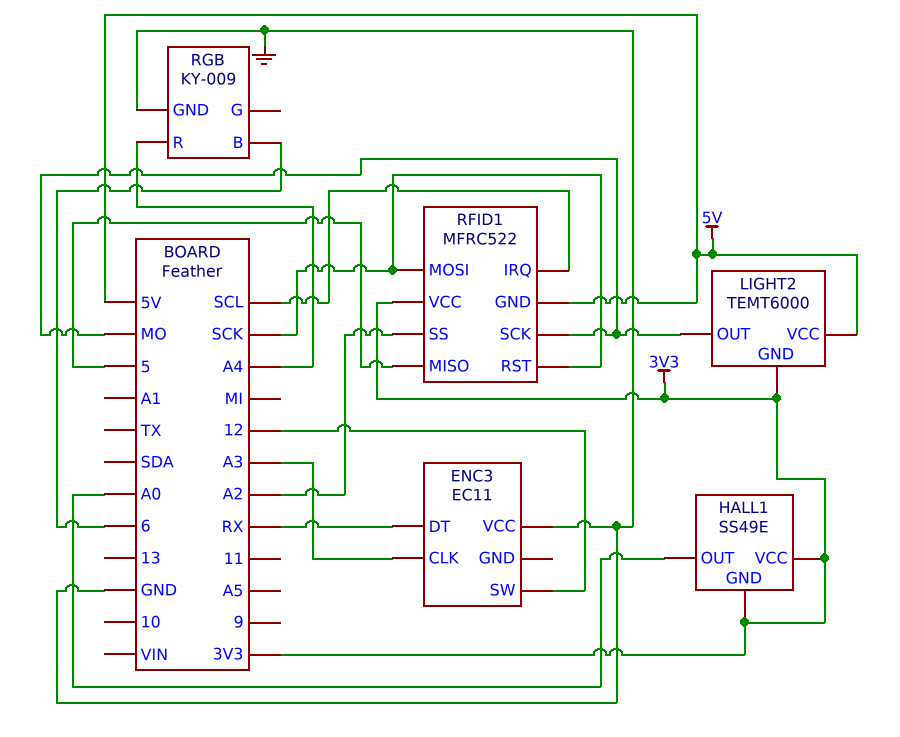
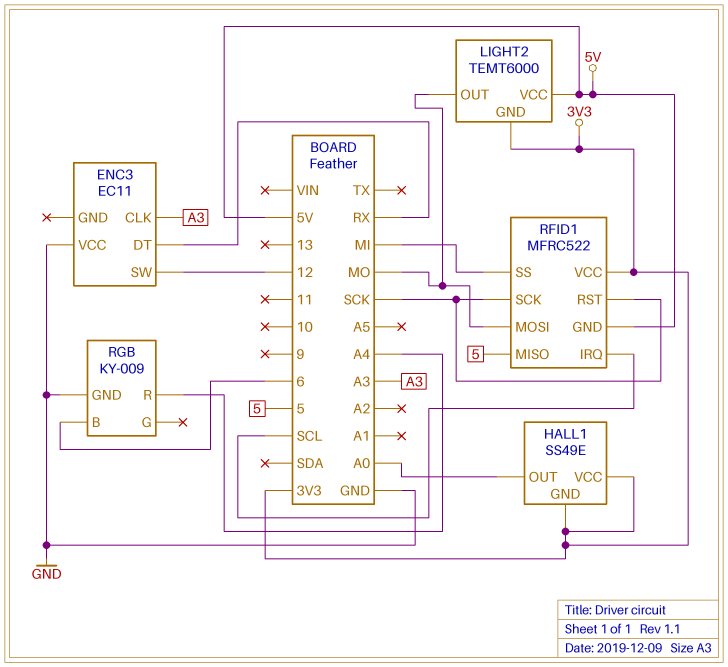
RFID1 pin MOSI: SCK -> MO
RFID1 pin SCK: MO -> SCK
RFID1 pin SS: A2 -> MI

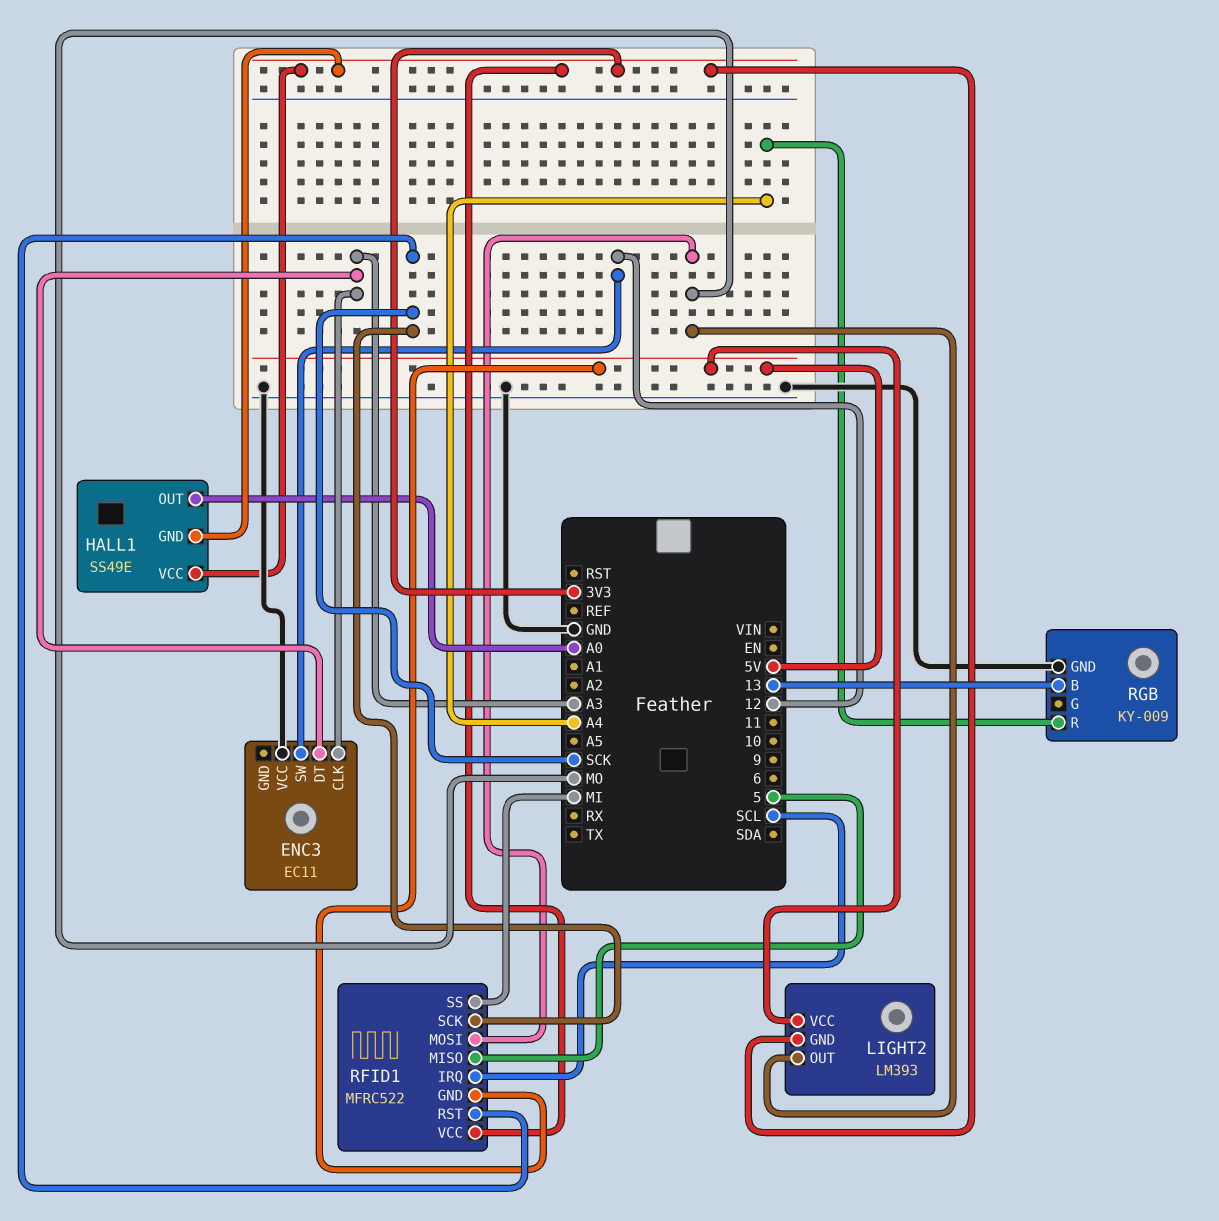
ENC3 pin DT: RX -> A3
LIGHT2: TEMT6000 -> LM393
RGB pin B: 6 -> 13

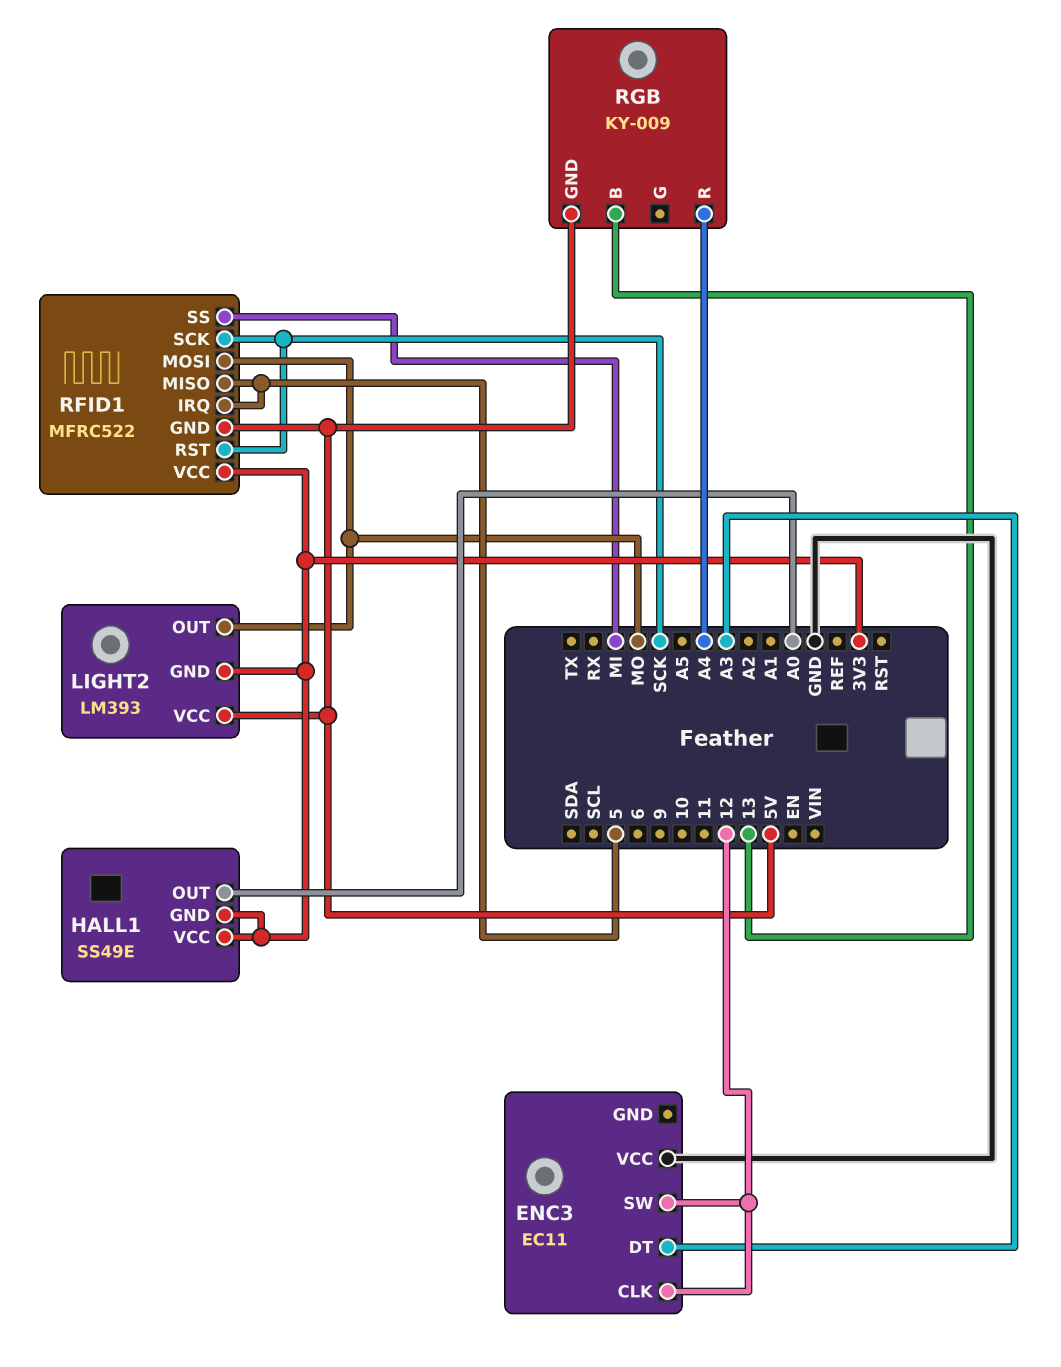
ENC3 pin CLK: A3 -> 12
RFID1 pin IRQ: SCL -> 5
RGB pin GND: GND -> 5V

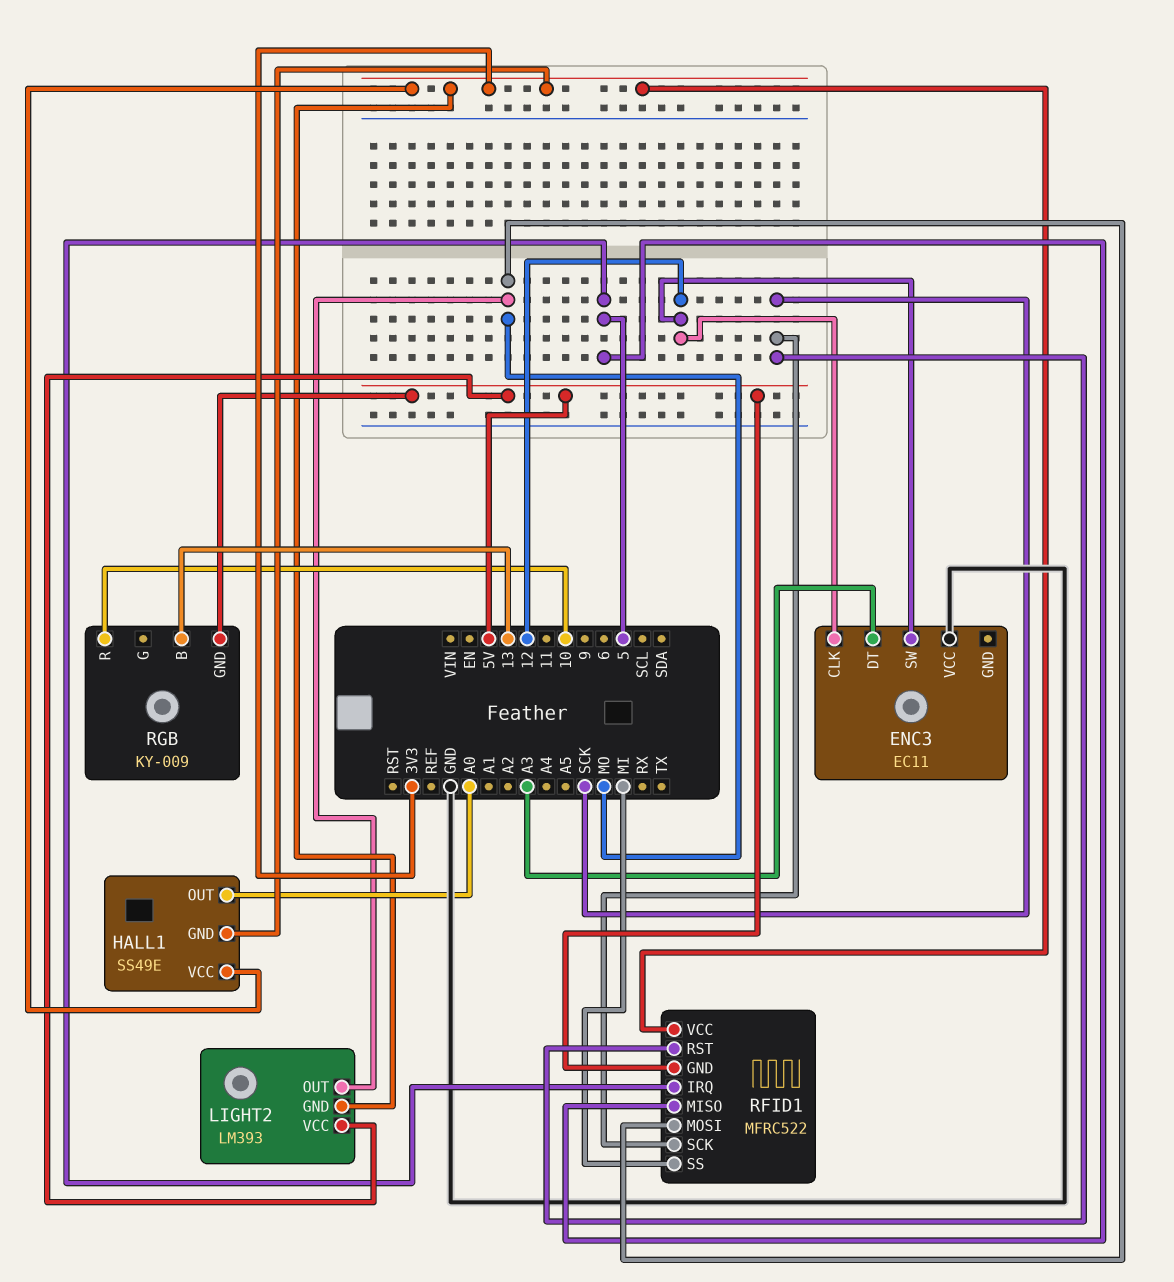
RGB pin R: A4 -> 10

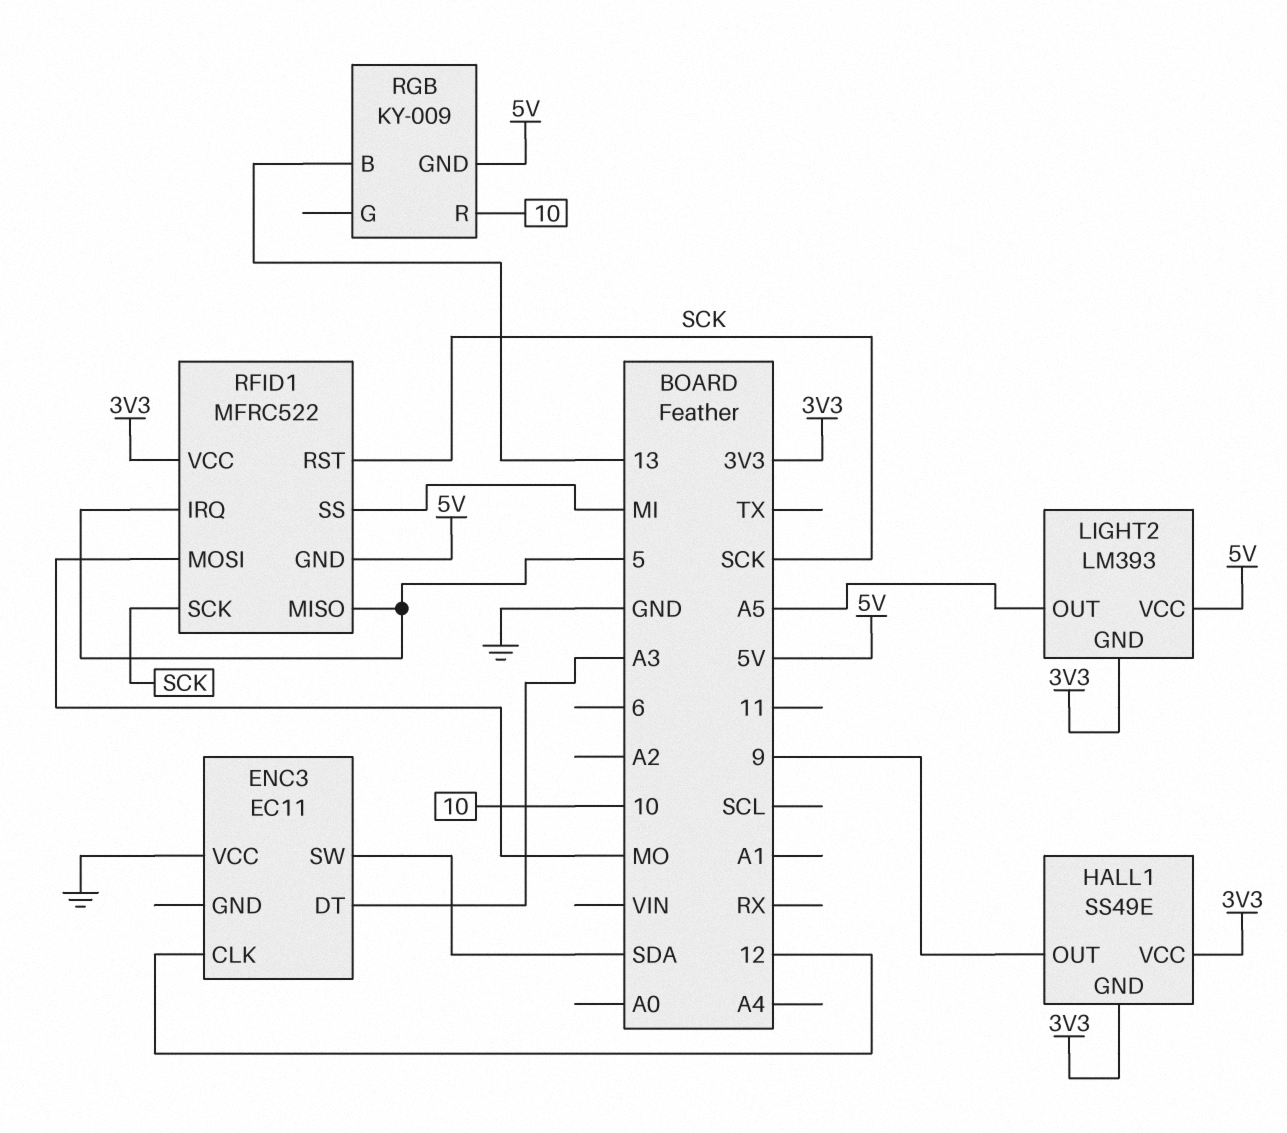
ENC3 pin SW: 12 -> SDA
HALL1 pin OUT: A0 -> 9
LIGHT2 pin OUT: MO -> A5

